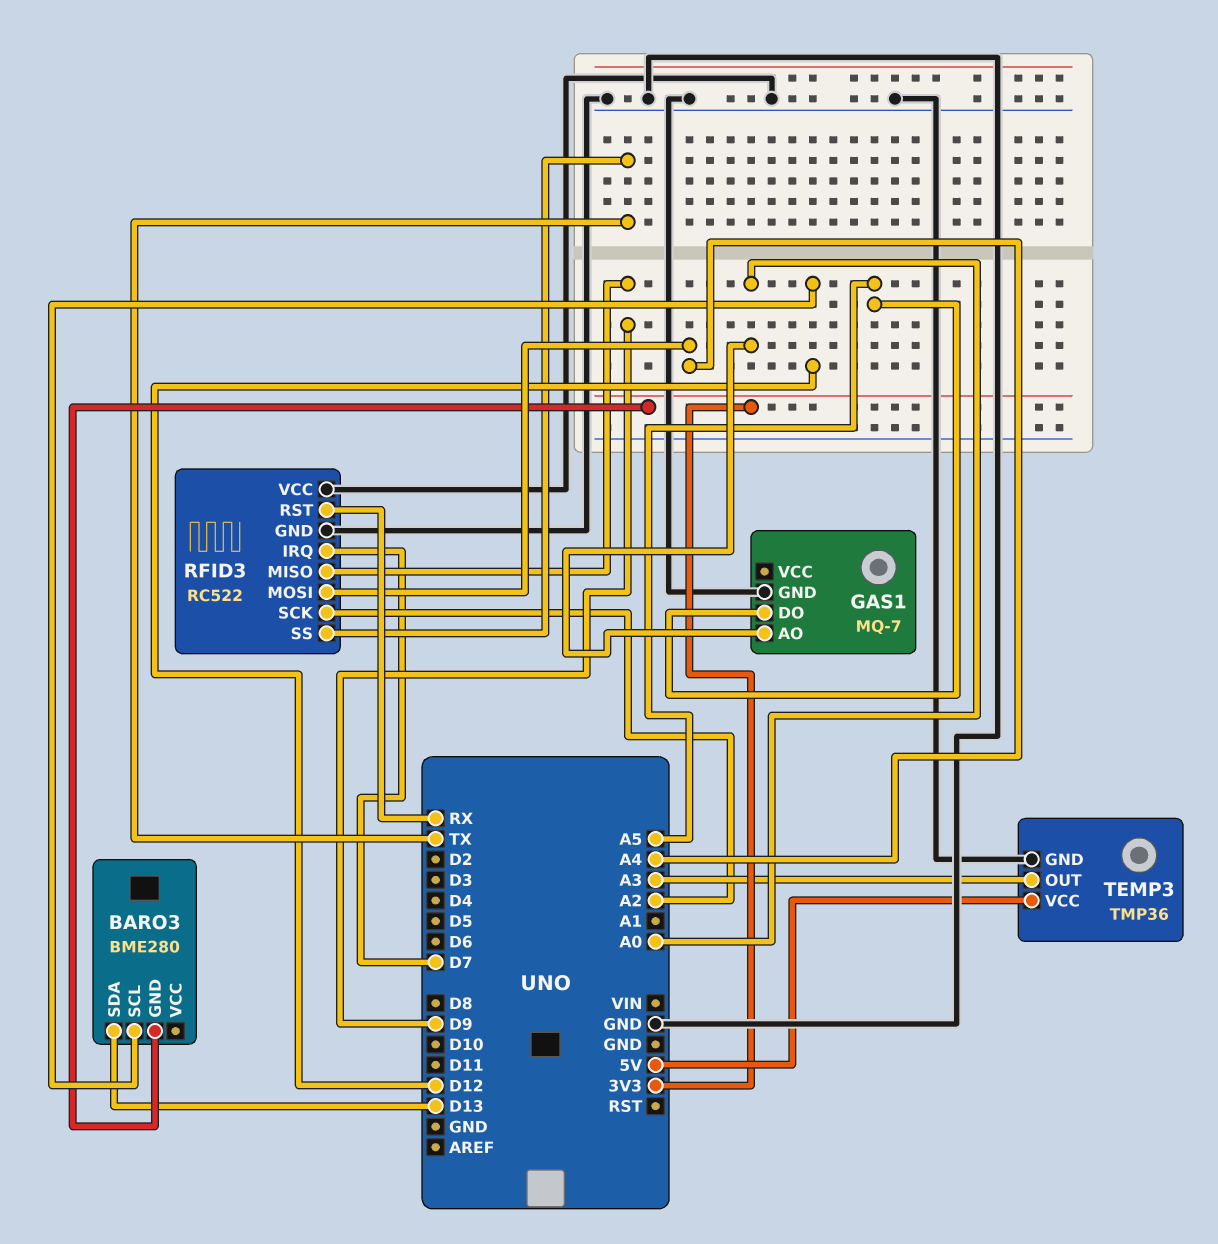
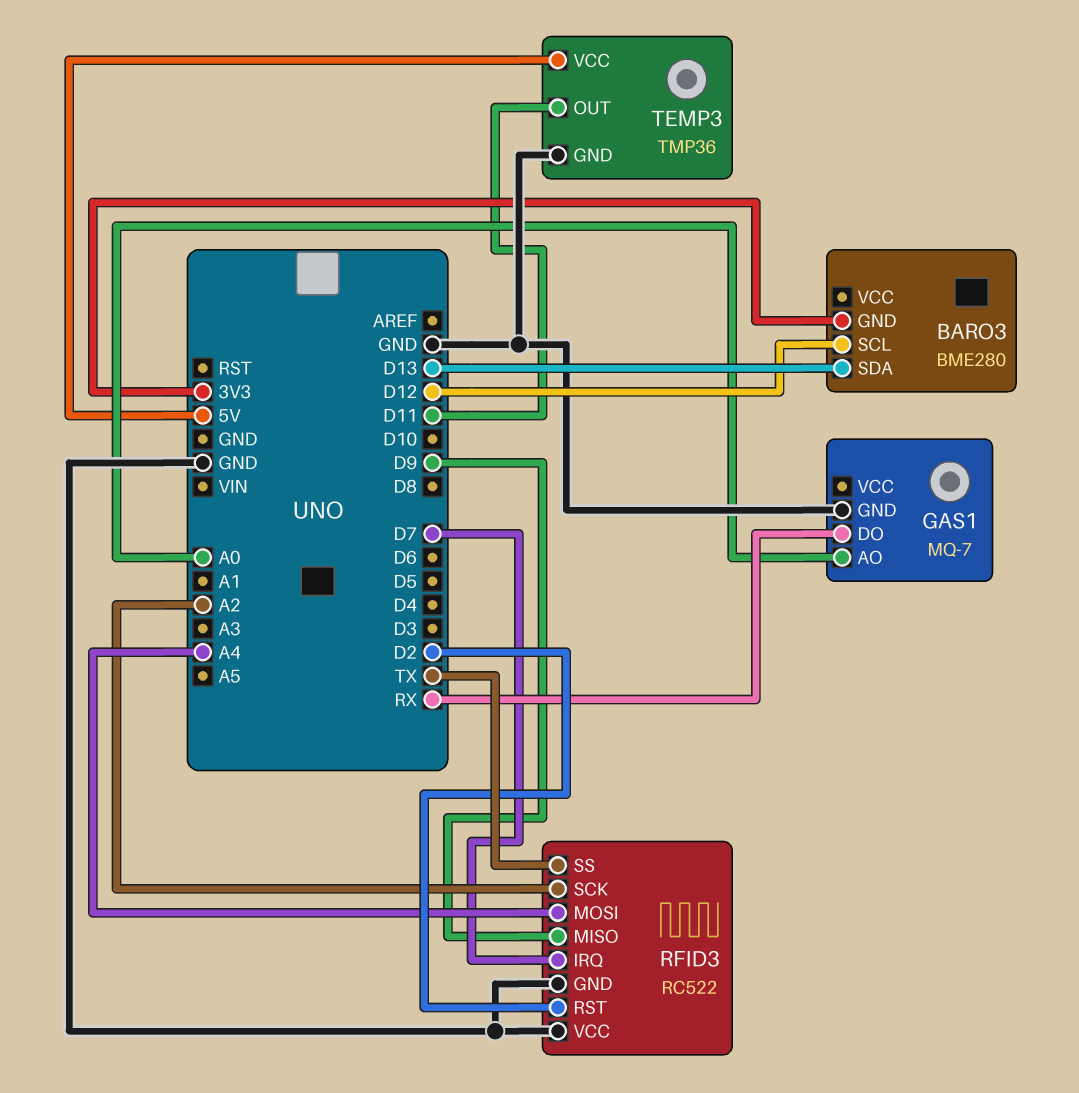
GAS1 pin DO: A5 -> RX
RFID3 pin RST: RX -> D2
TEMP3 pin OUT: A3 -> D11

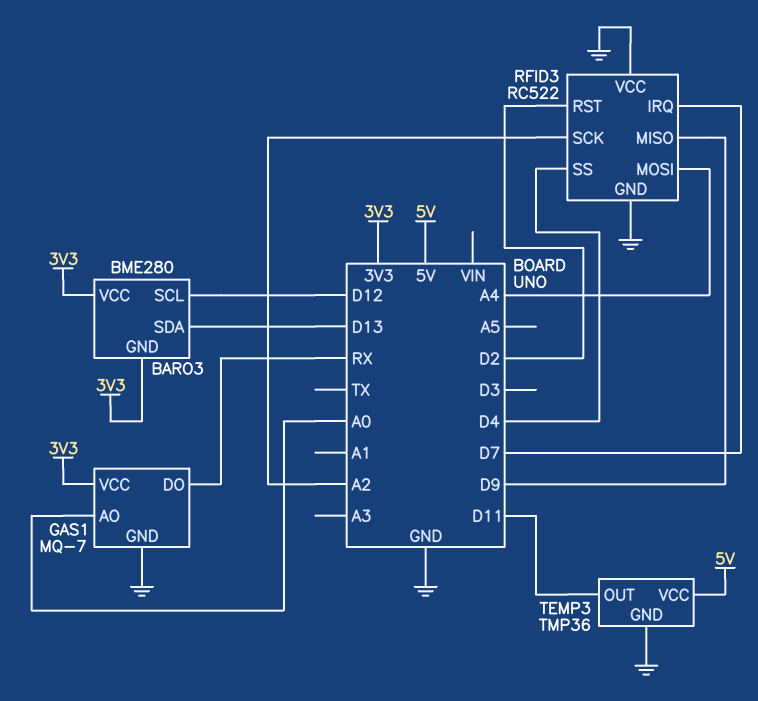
BARO3 pin VCC: none -> 3V3
GAS1 pin VCC: none -> 3V3
RFID3 pin SS: TX -> D4

